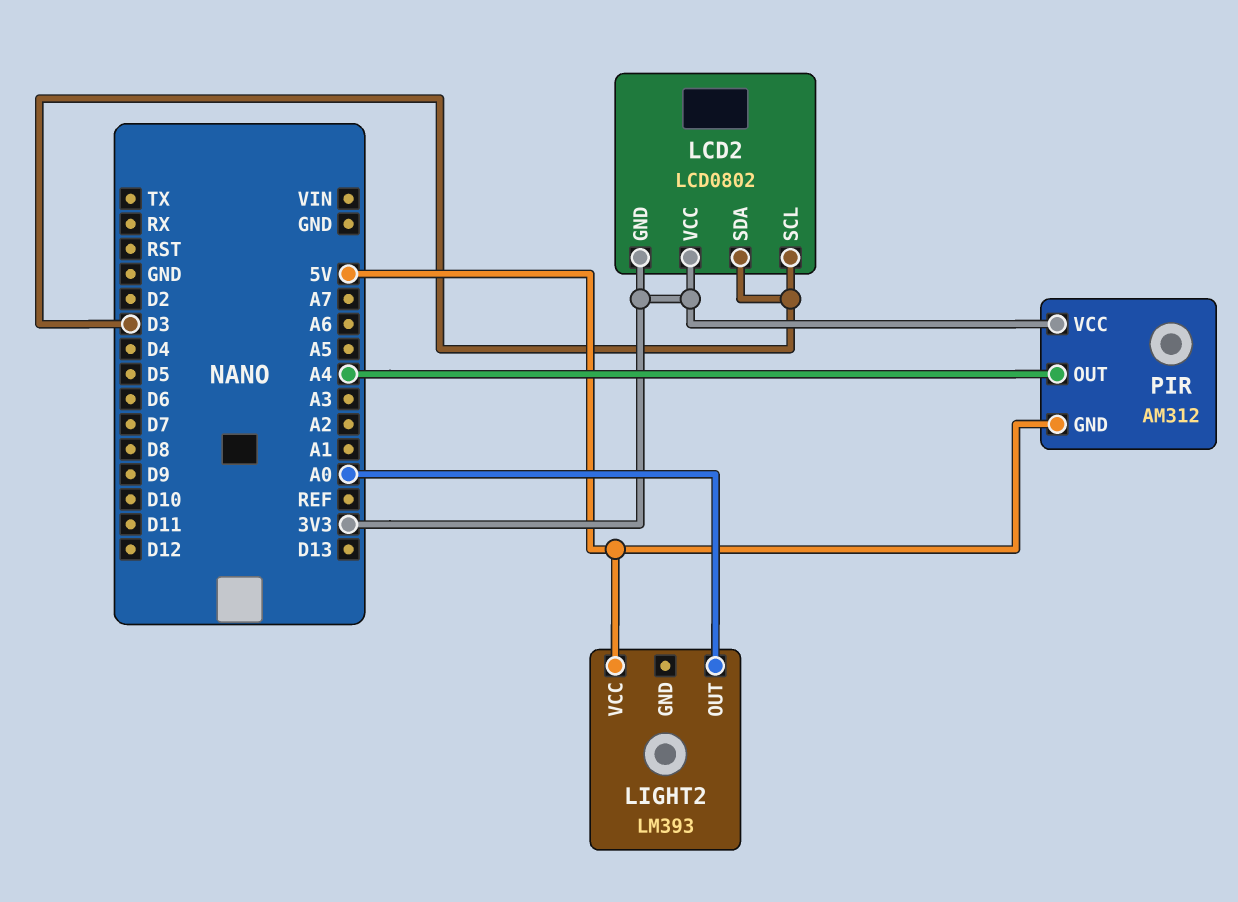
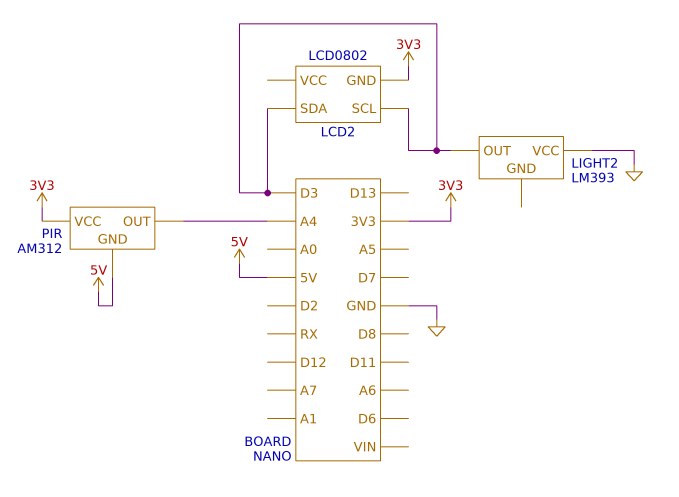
LCD2 pin VCC: 3V3 -> none
LIGHT2 pin OUT: A0 -> D3
LIGHT2 pin VCC: 5V -> GND

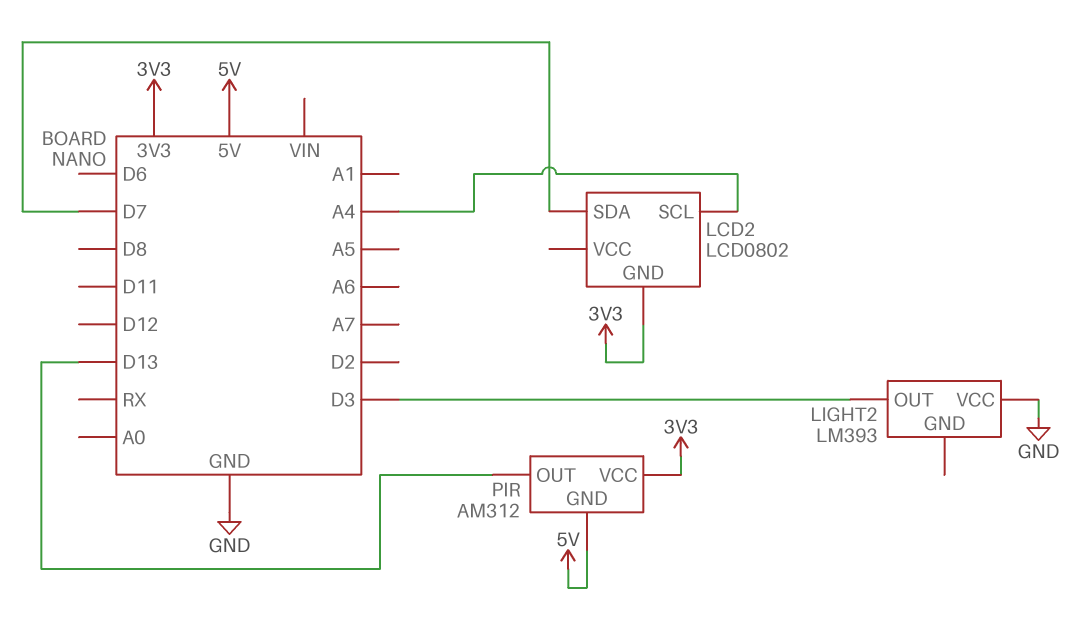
LCD2 pin SCL: D3 -> A4
LCD2 pin SDA: D3 -> D7
PIR pin OUT: A4 -> D13

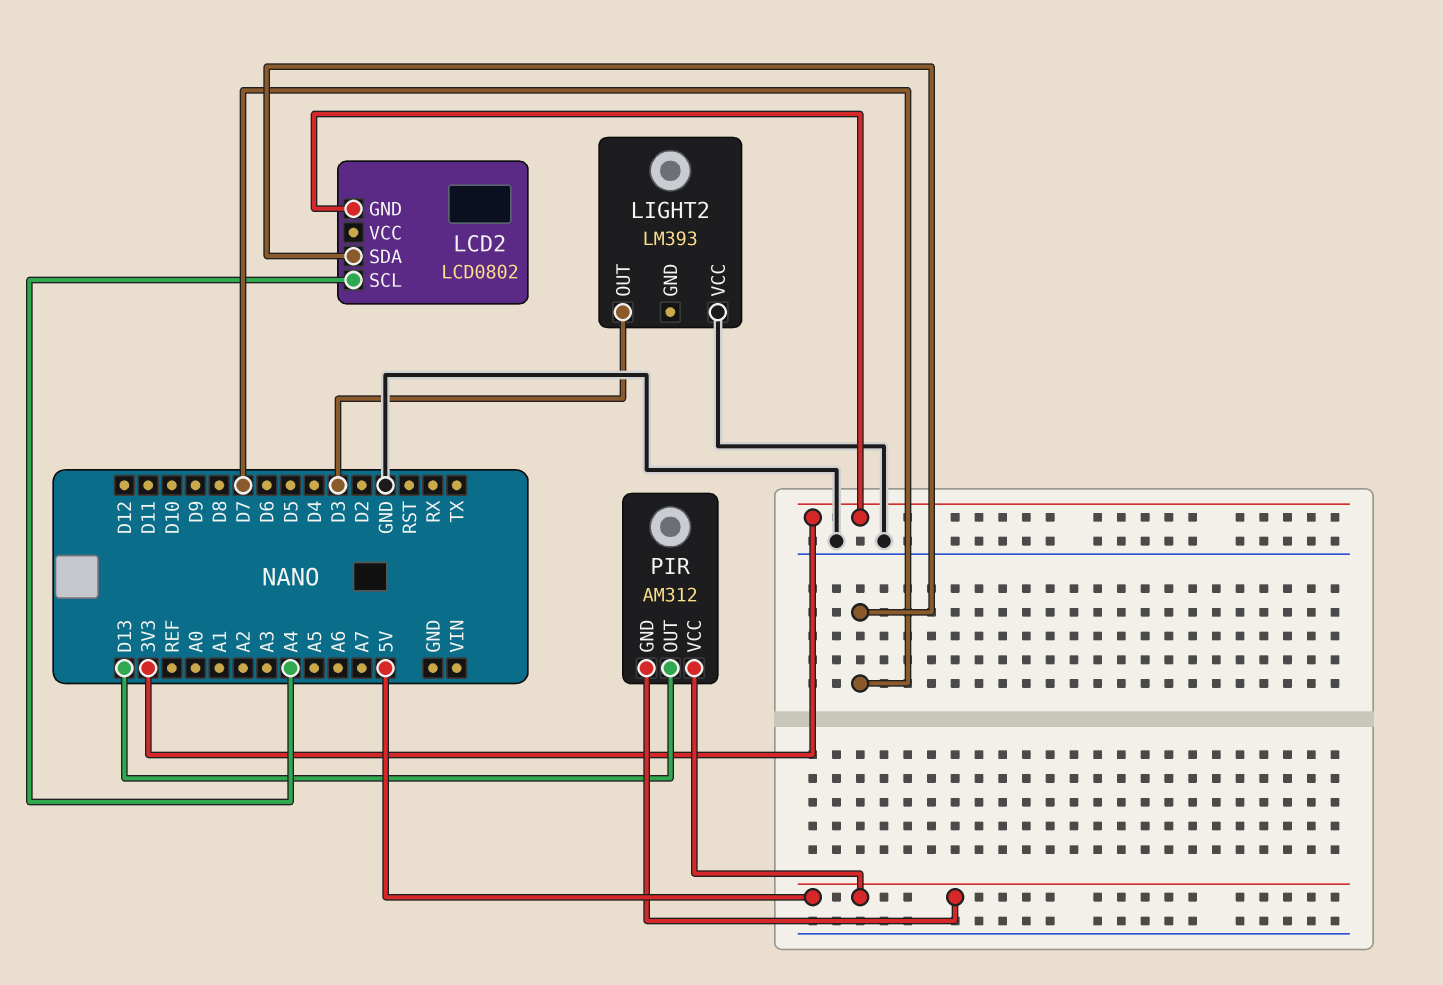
PIR pin VCC: 3V3 -> 5V

